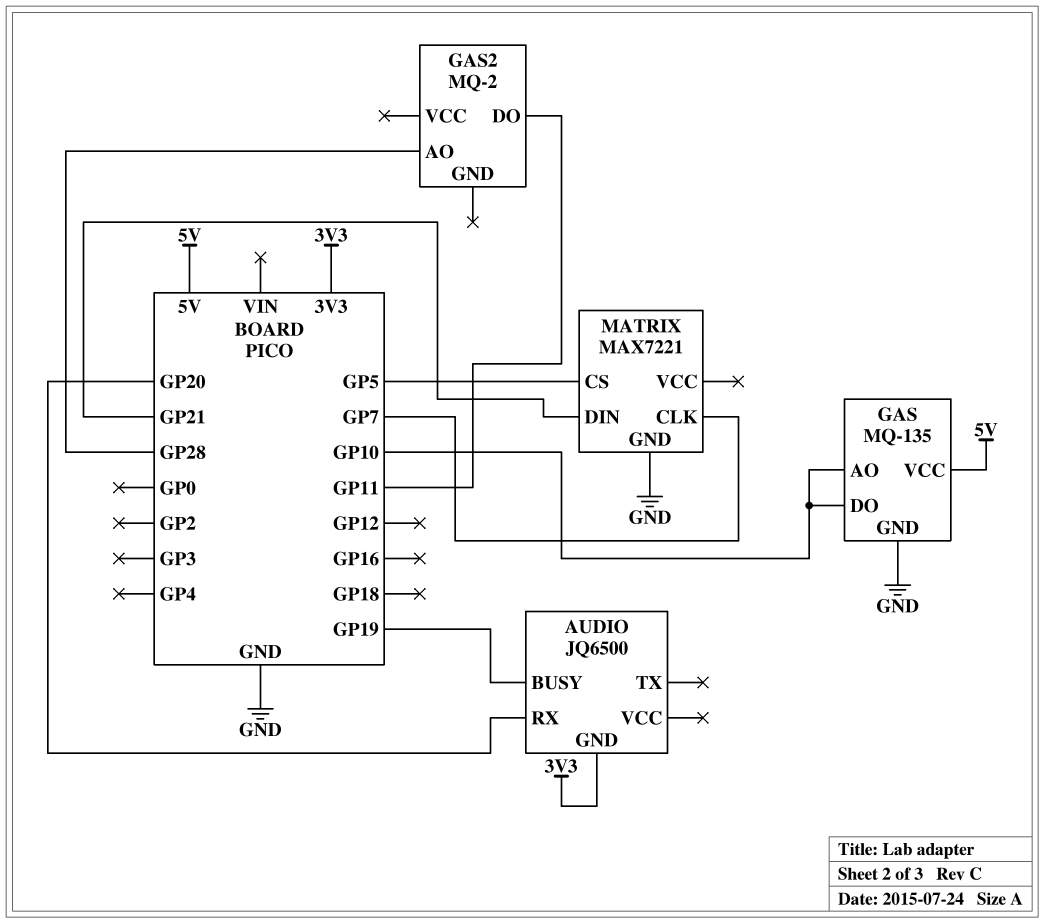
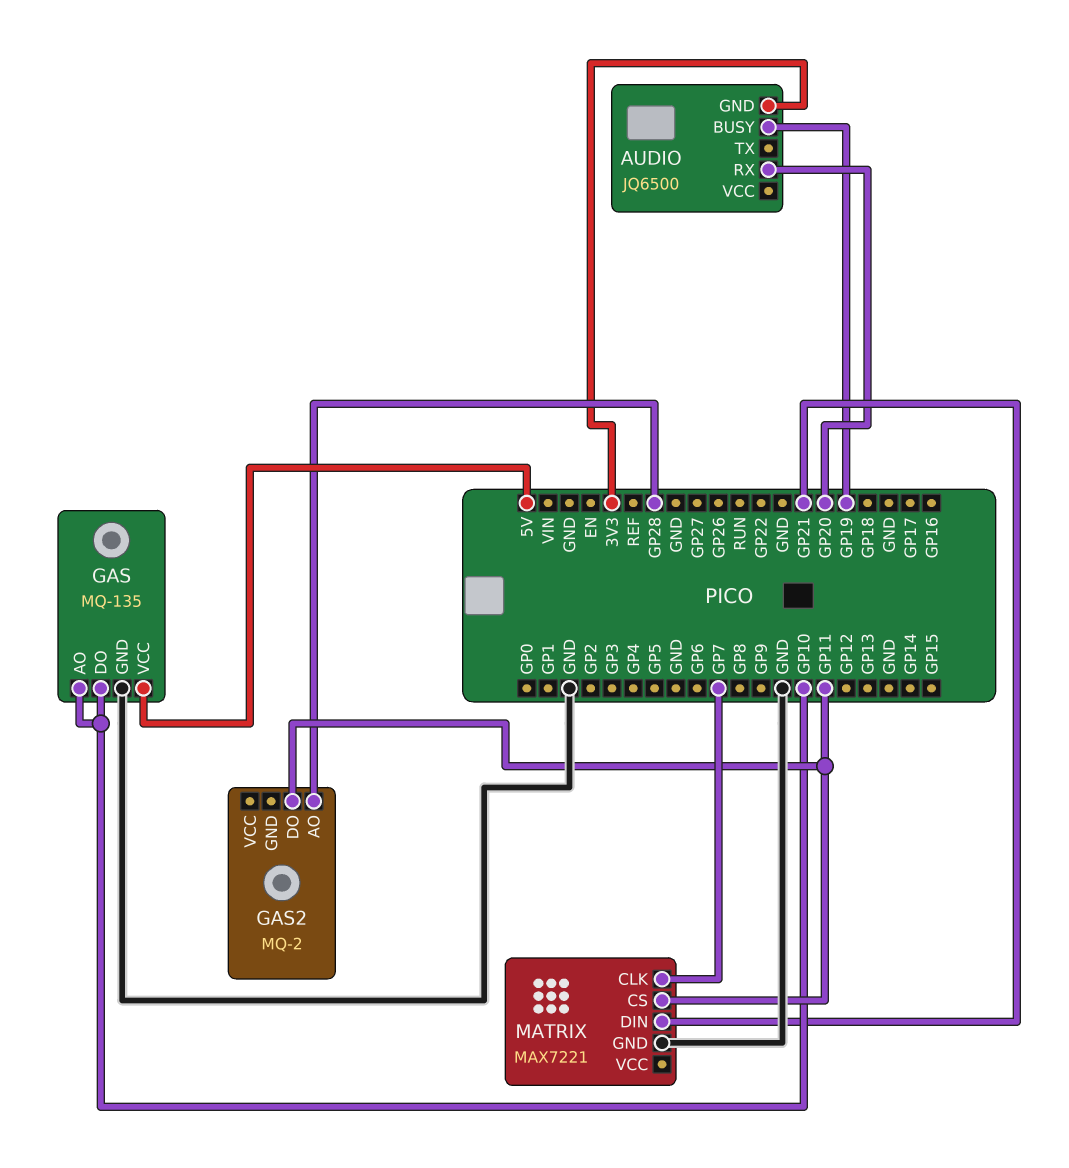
MATRIX pin CS: GP5 -> GP11

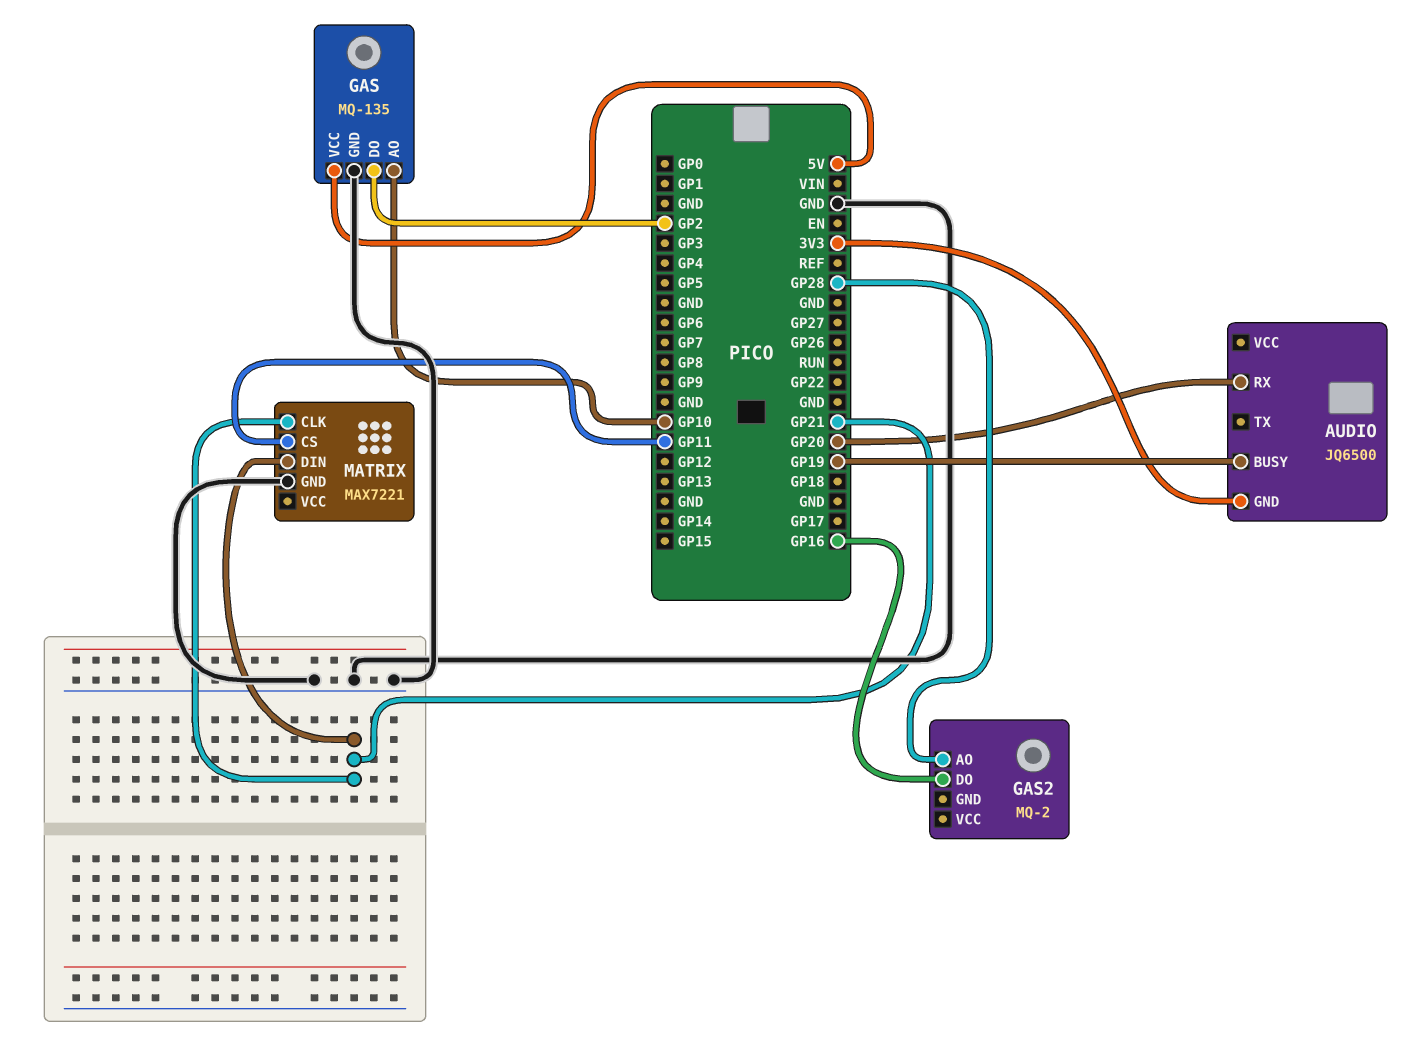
GAS pin DO: GP10 -> GP2
GAS2 pin DO: GP11 -> GP16
MATRIX pin CLK: GP7 -> GP21

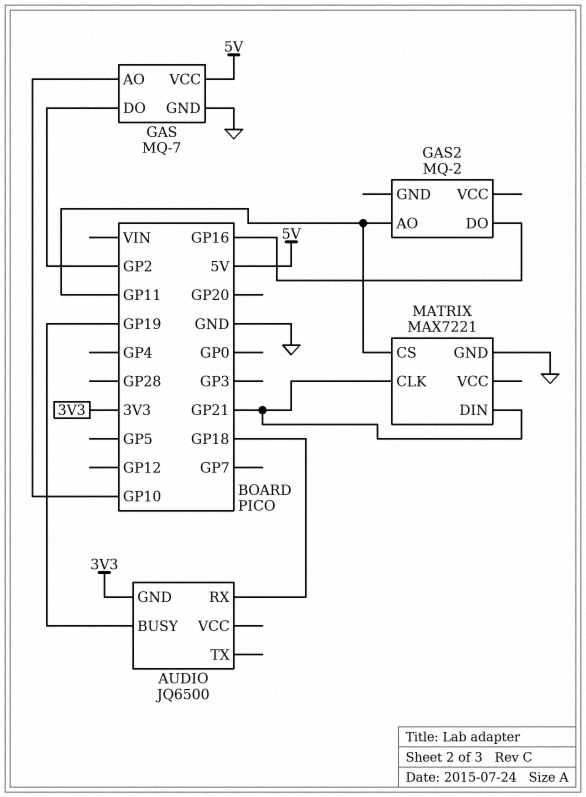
AUDIO pin RX: GP20 -> GP18
GAS: MQ-135 -> MQ-7
GAS2 pin AO: GP28 -> GP11

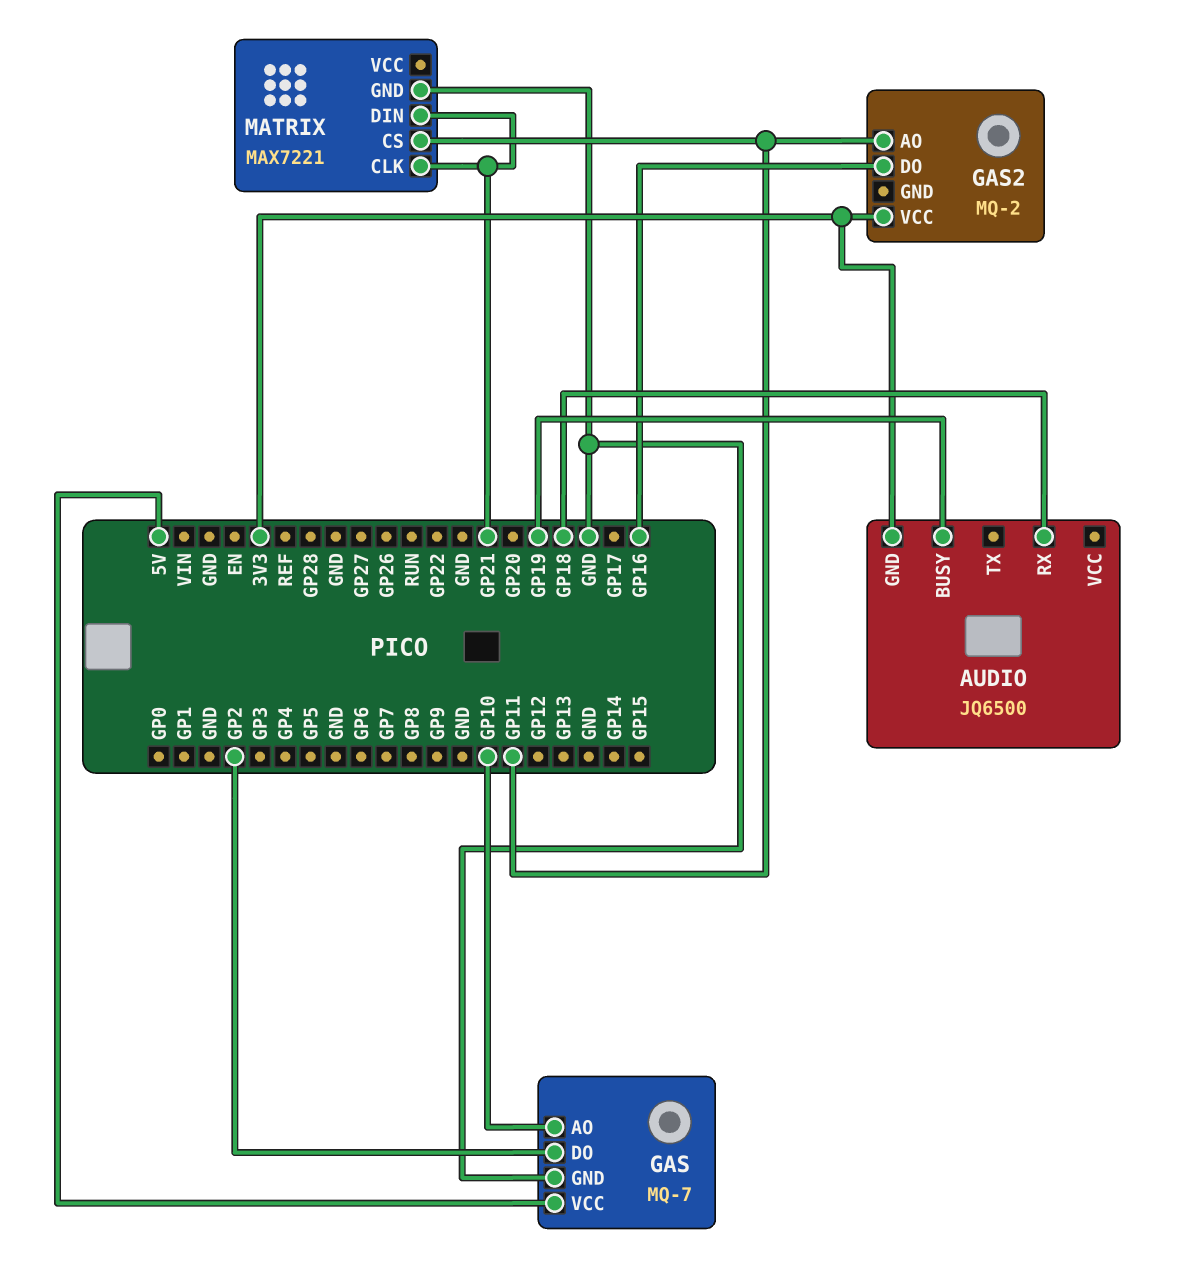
GAS2 pin VCC: none -> 3V3

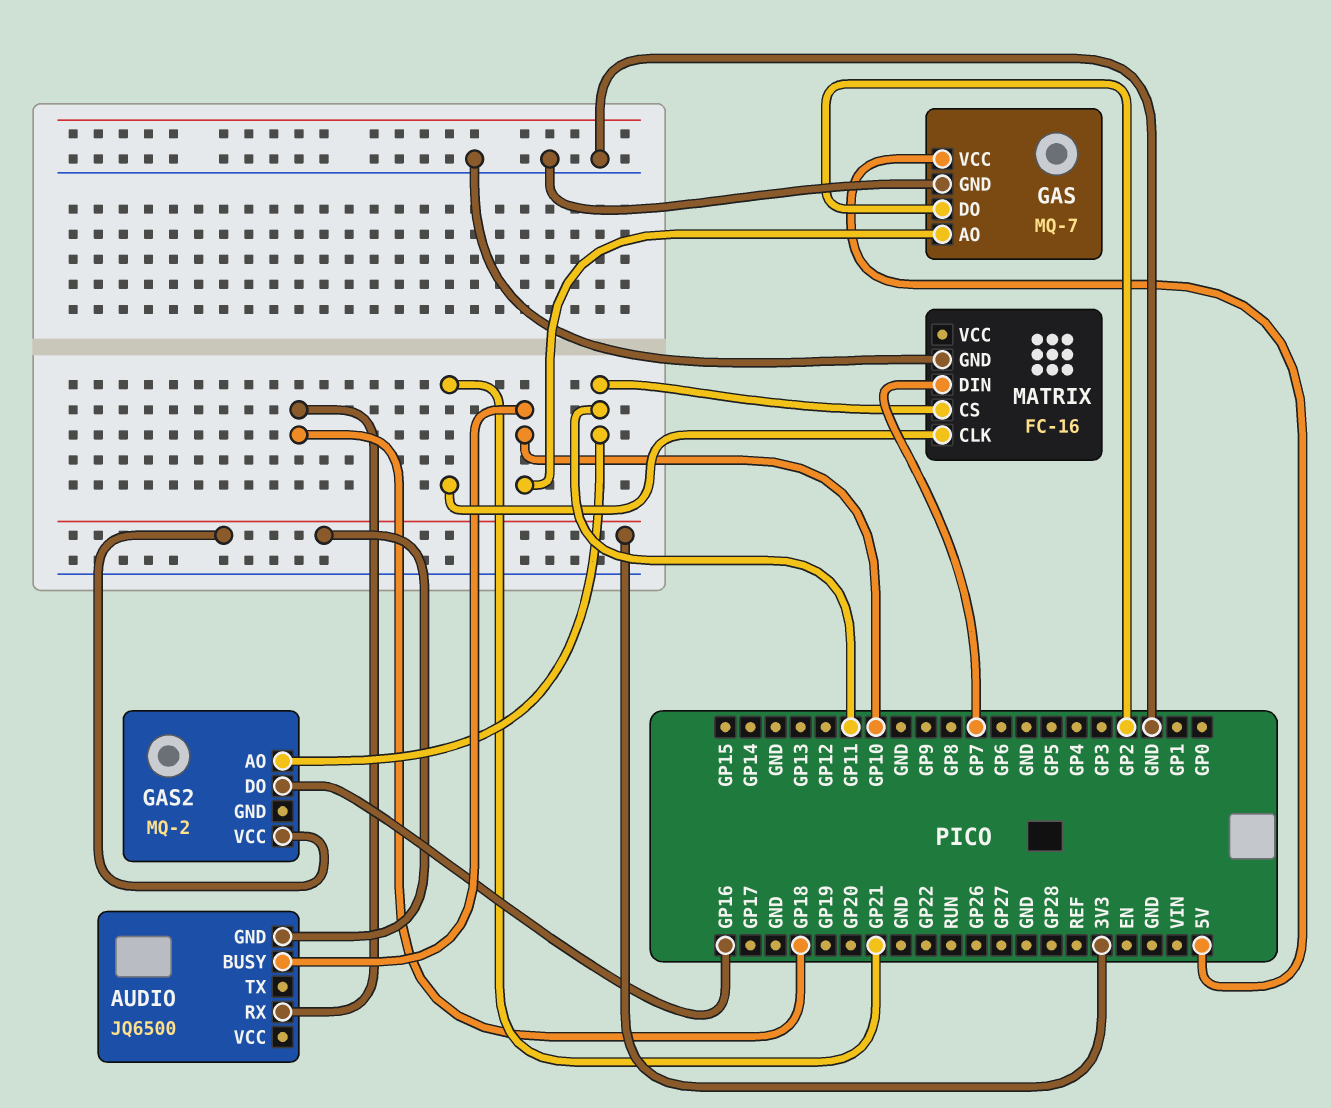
AUDIO pin BUSY: GP19 -> GP10
MATRIX: MAX7221 -> FC-16
MATRIX pin DIN: GP21 -> GP7

